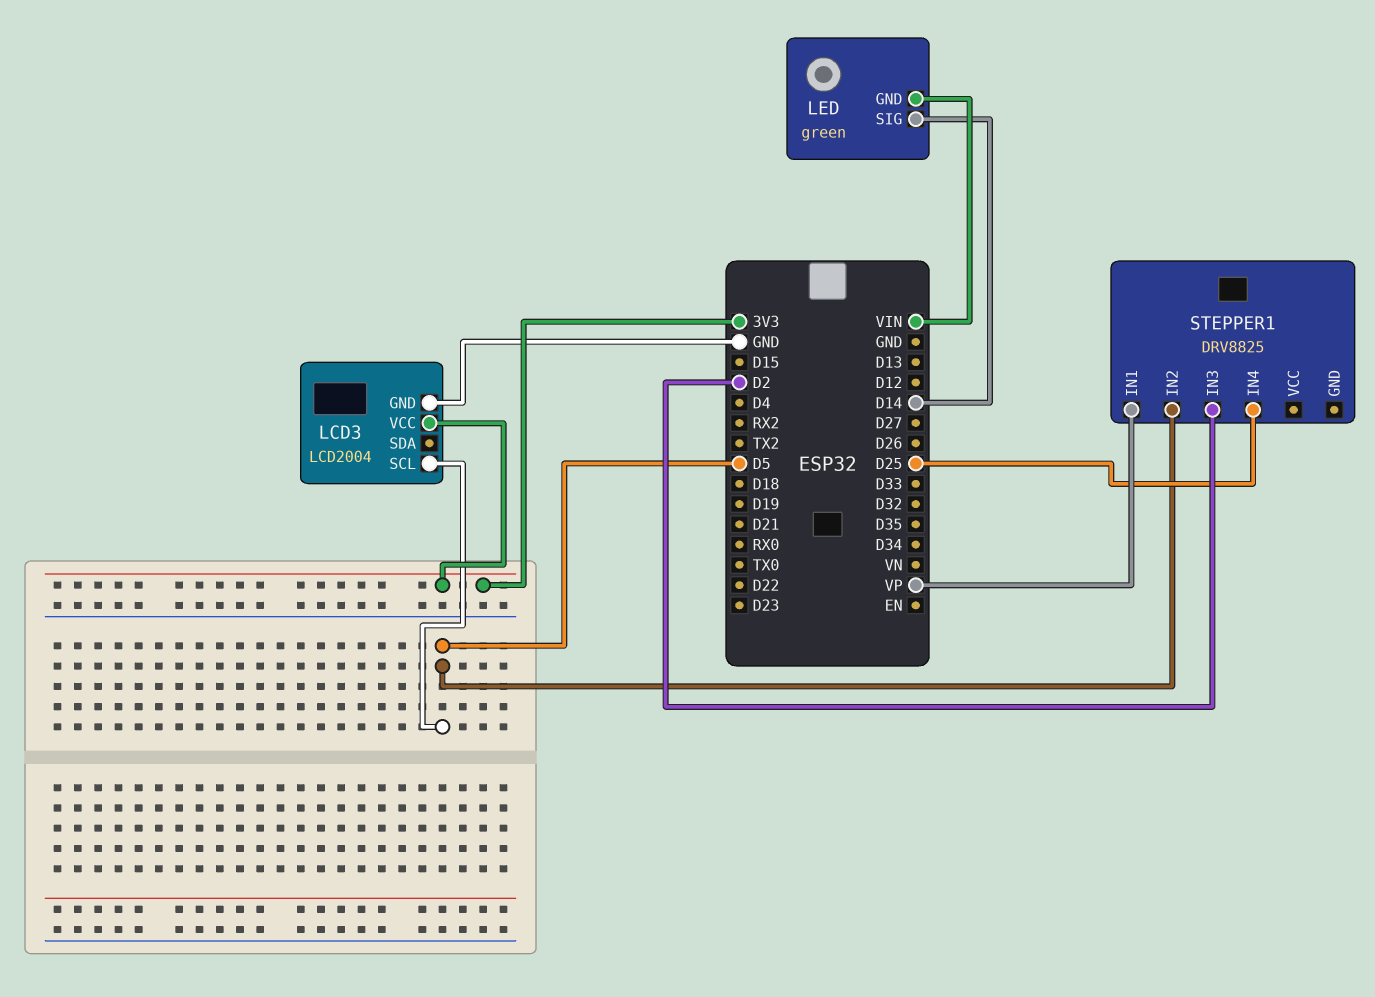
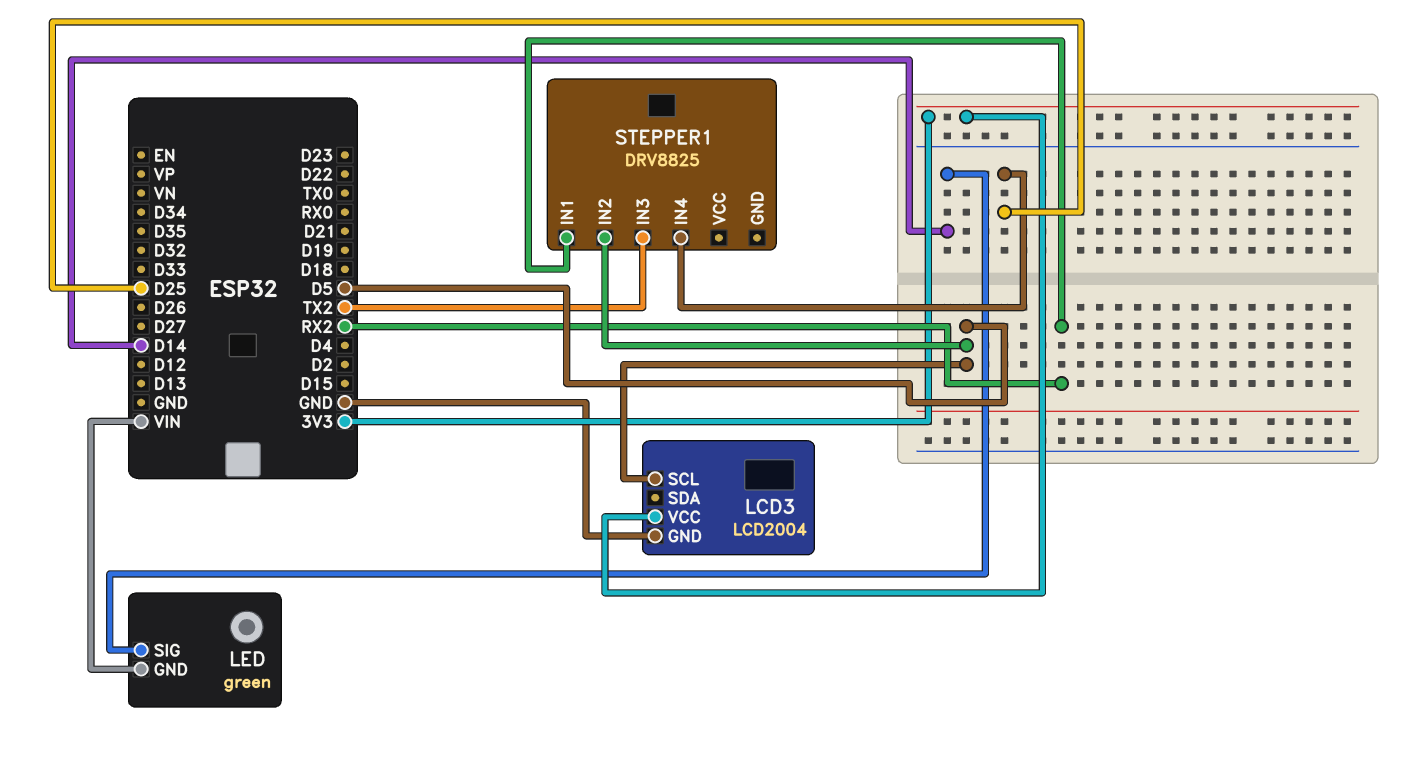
STEPPER1 pin IN1: VP -> RX2
STEPPER1 pin IN3: D2 -> TX2

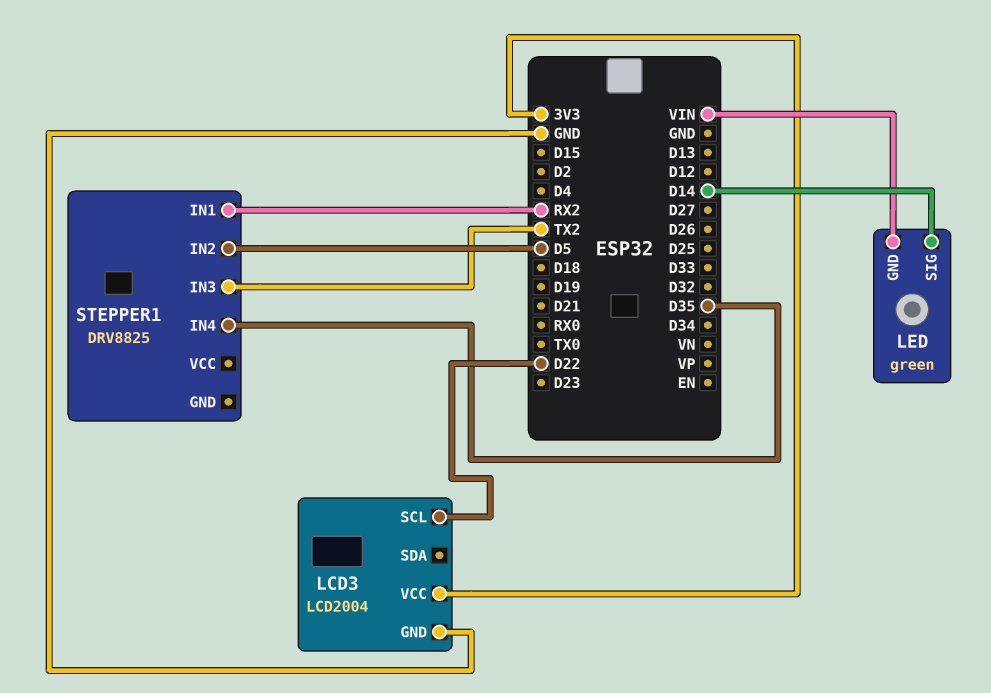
LCD3 pin SCL: D5 -> D22
STEPPER1 pin IN4: D25 -> D35

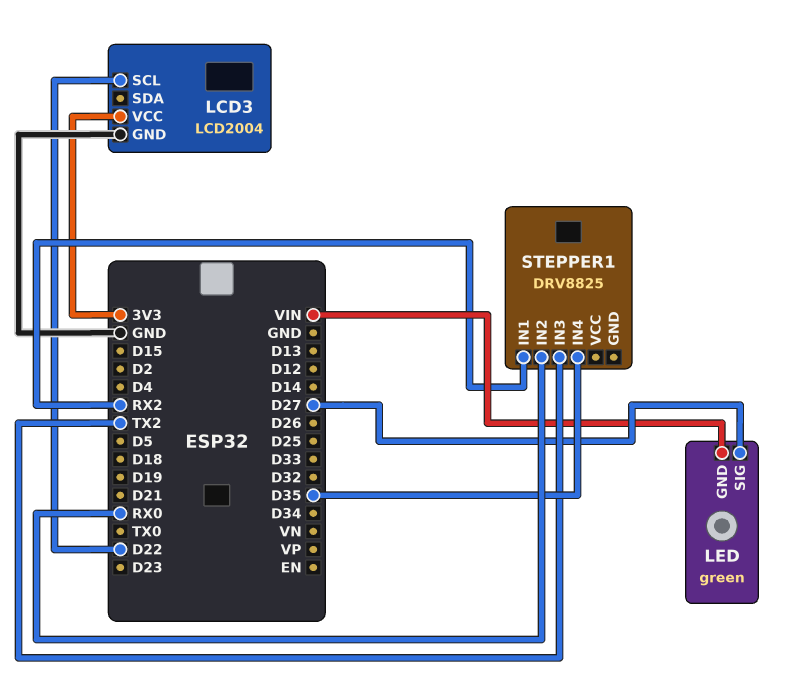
LED pin SIG: D14 -> D27
STEPPER1 pin IN2: D5 -> RX0

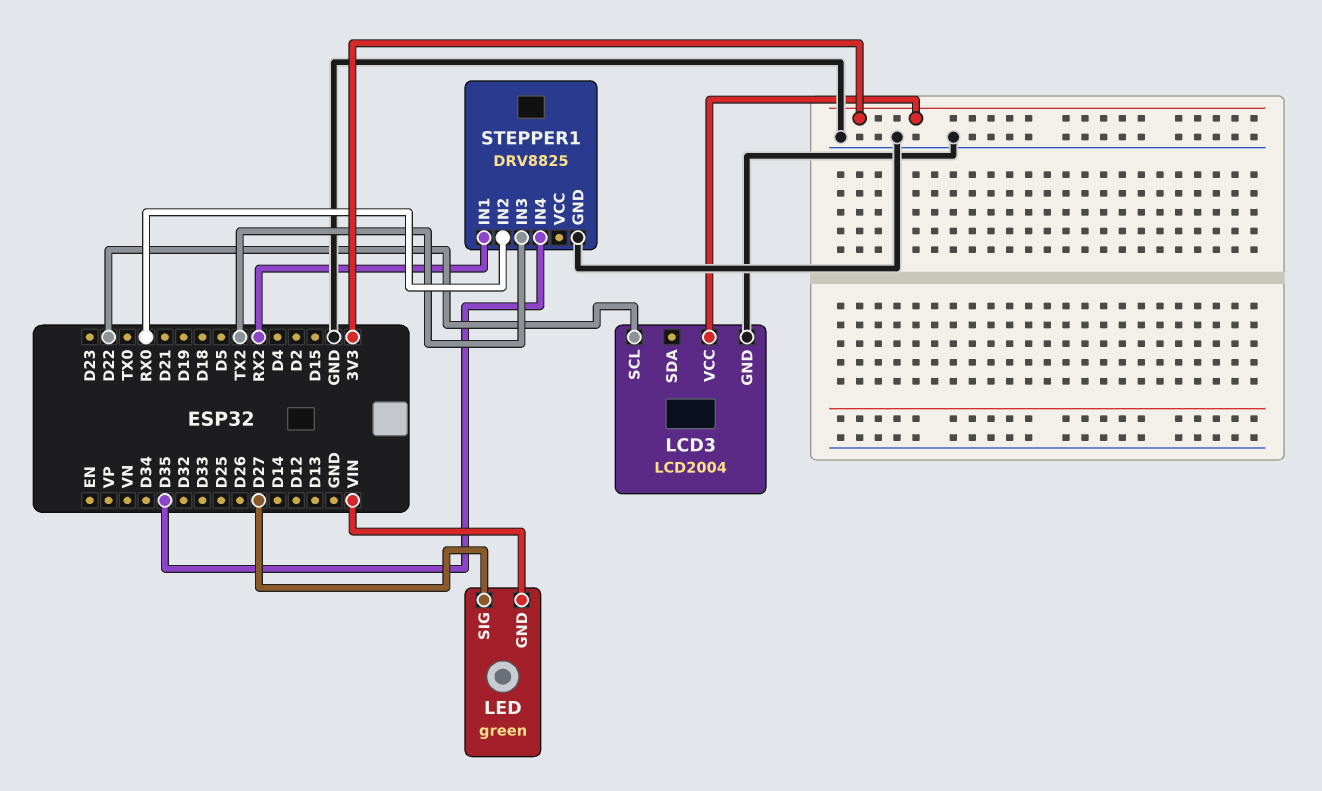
STEPPER1 pin GND: none -> GND

